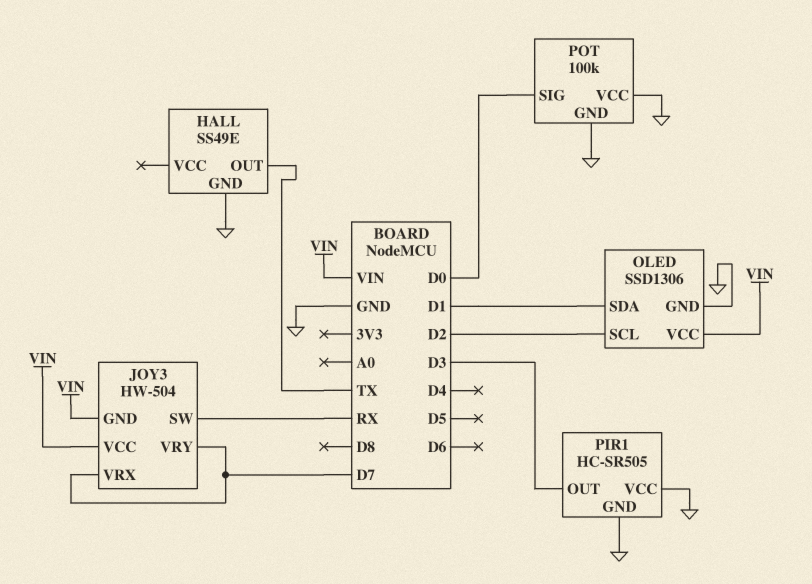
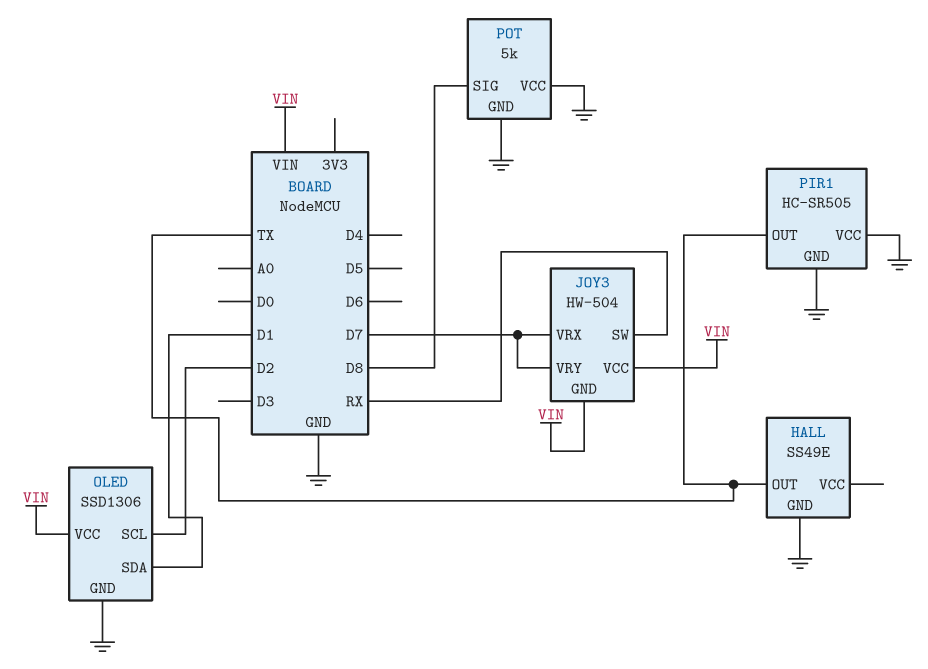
PIR1 pin OUT: D3 -> TX
POT: 100k -> 5k
POT pin SIG: D0 -> D8

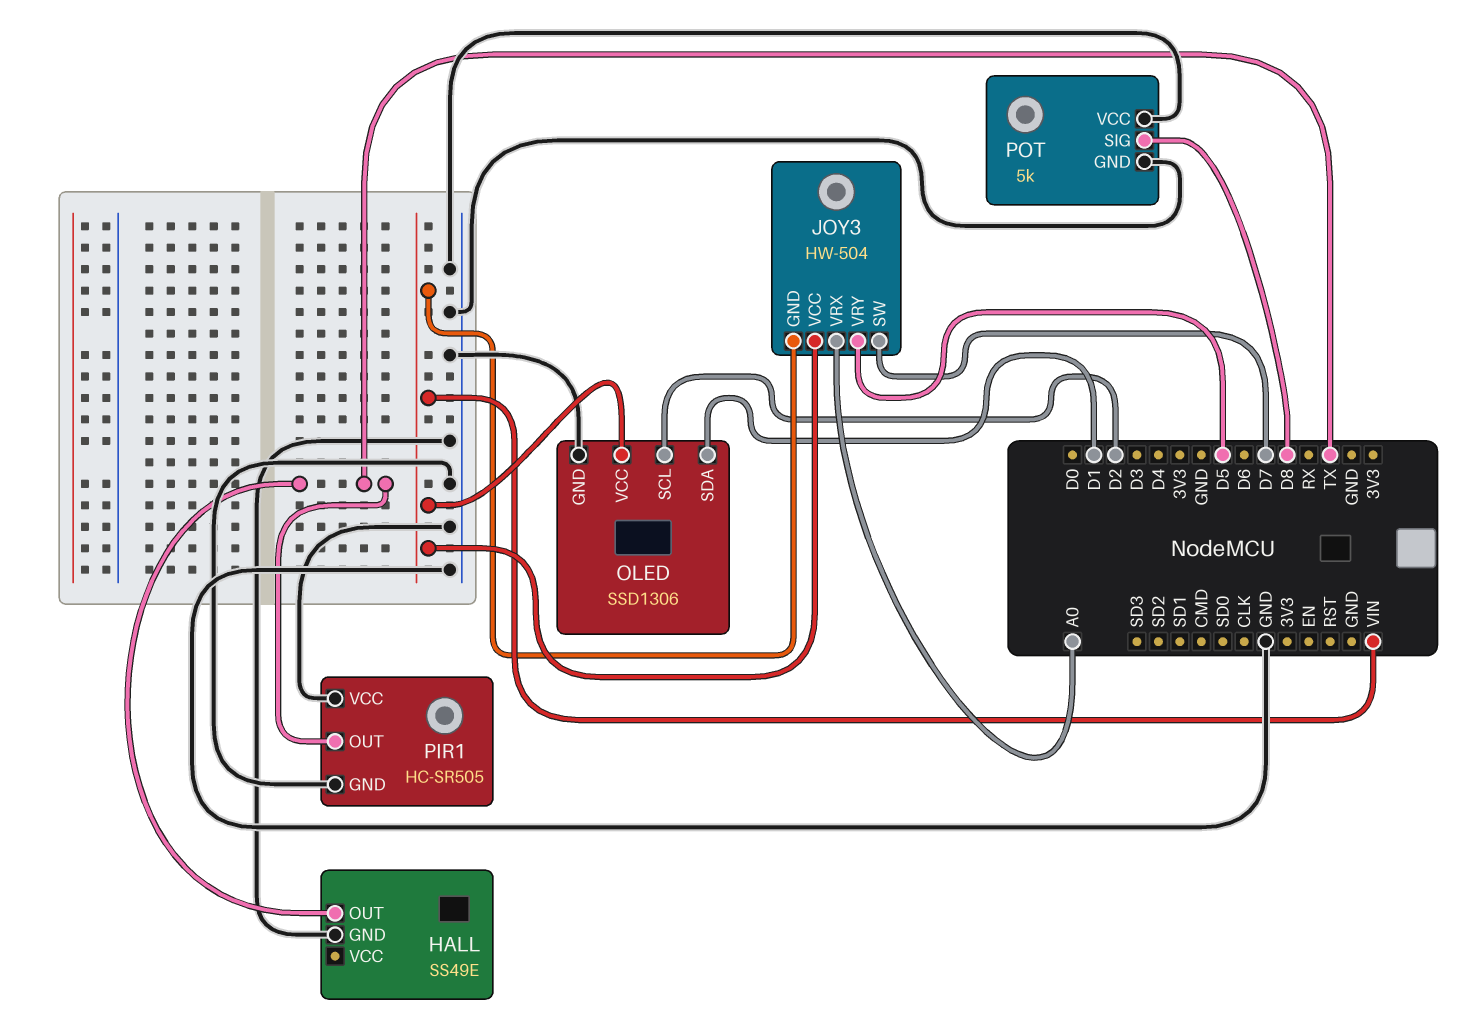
JOY3 pin SW: RX -> D7
JOY3 pin VRX: D7 -> A0
JOY3 pin VRY: D7 -> D5

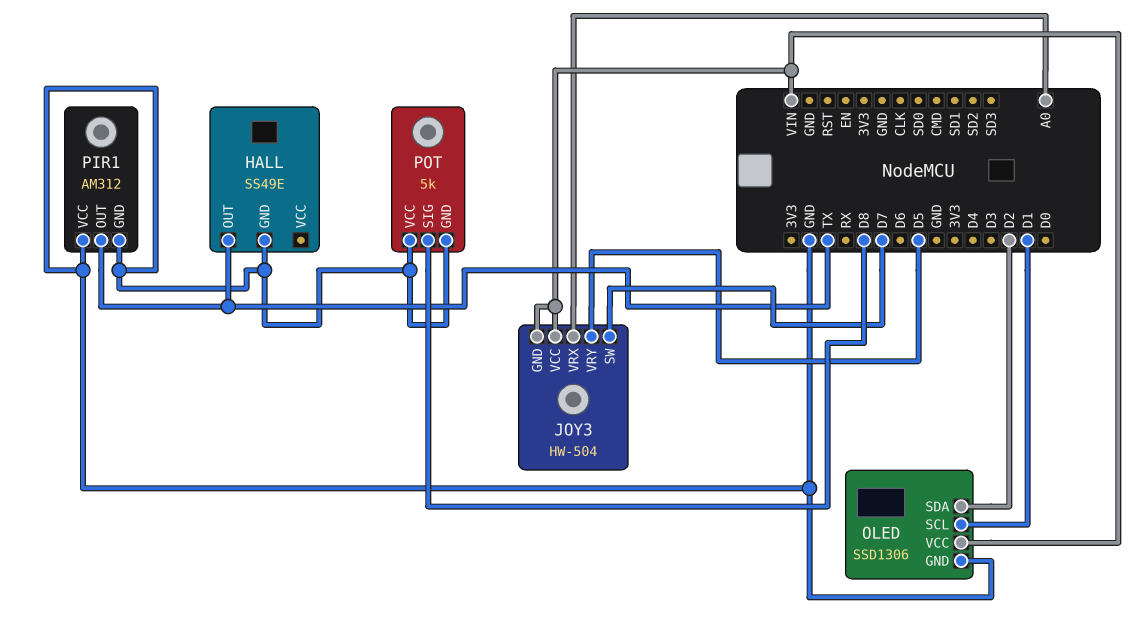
OLED pin SCL: D2 -> D1
OLED pin SDA: D1 -> D2
PIR1: HC-SR505 -> AM312

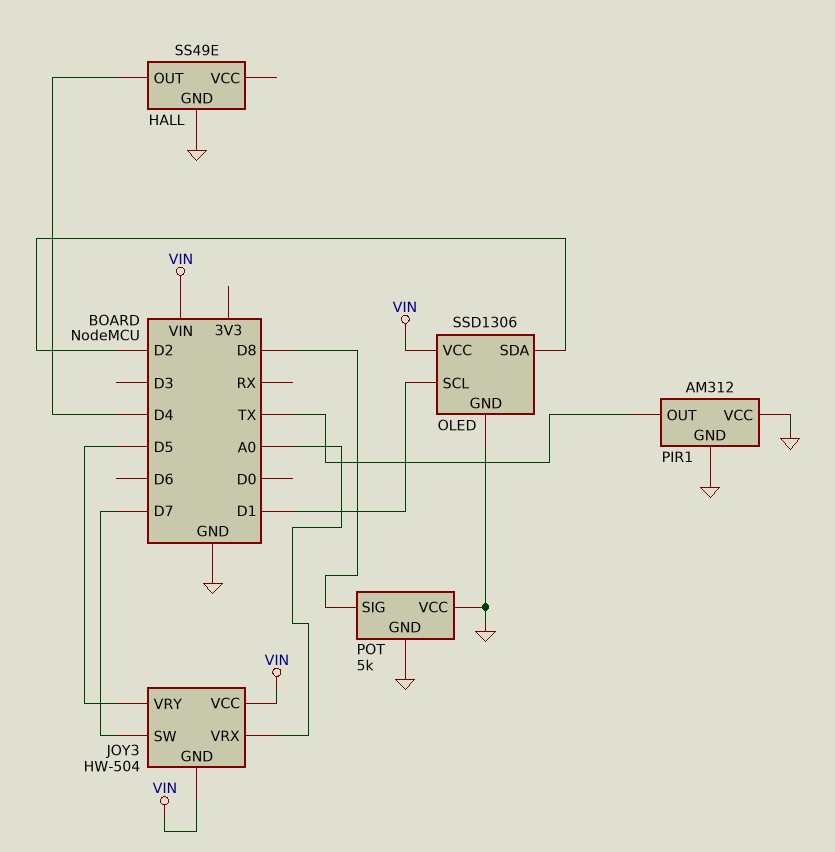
HALL pin OUT: TX -> D4

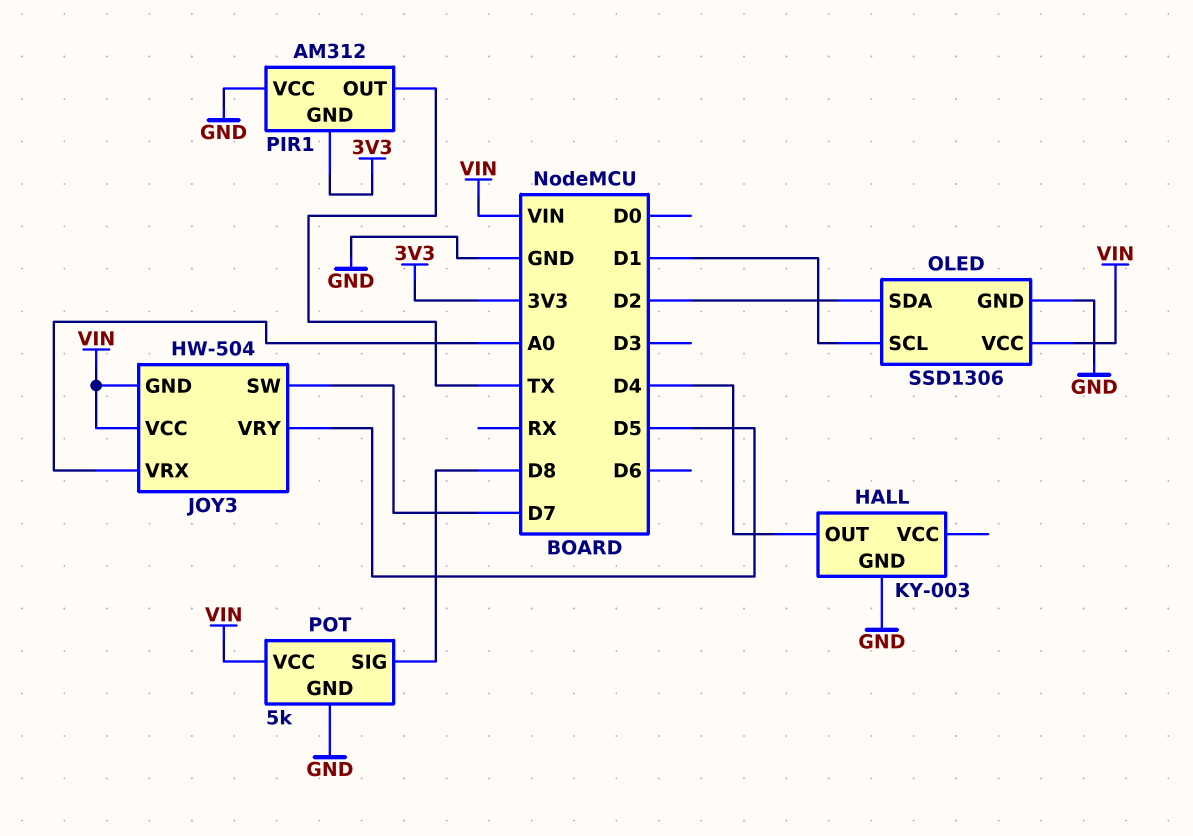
HALL: SS49E -> KY-003
PIR1 pin GND: GND -> 3V3
POT pin VCC: GND -> VIN

